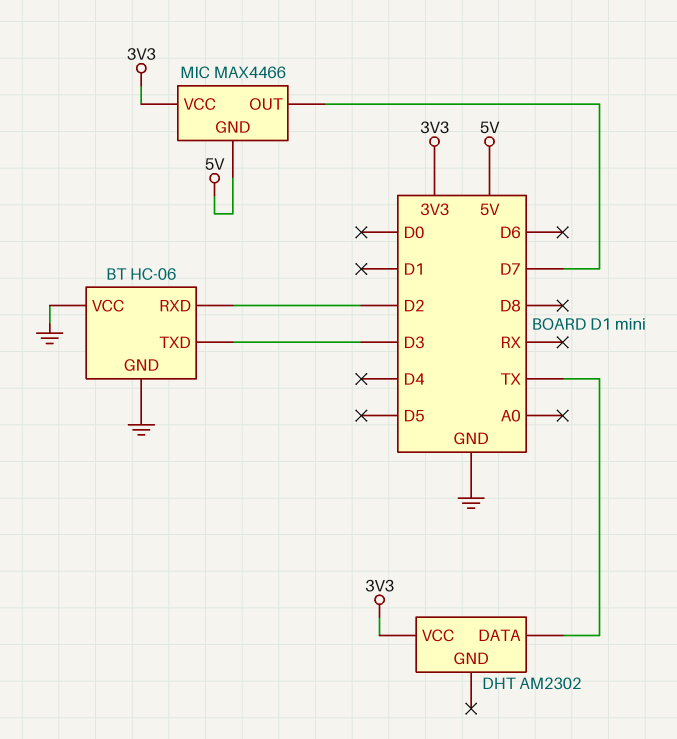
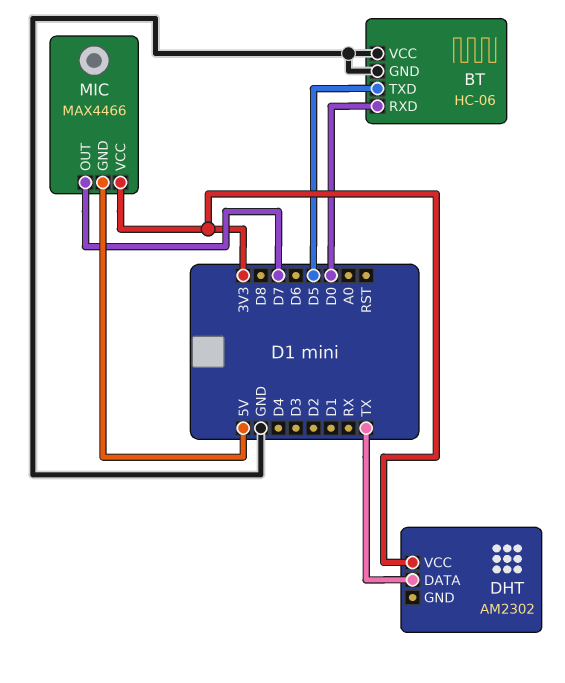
BT pin RXD: D2 -> D0
BT pin TXD: D3 -> D5

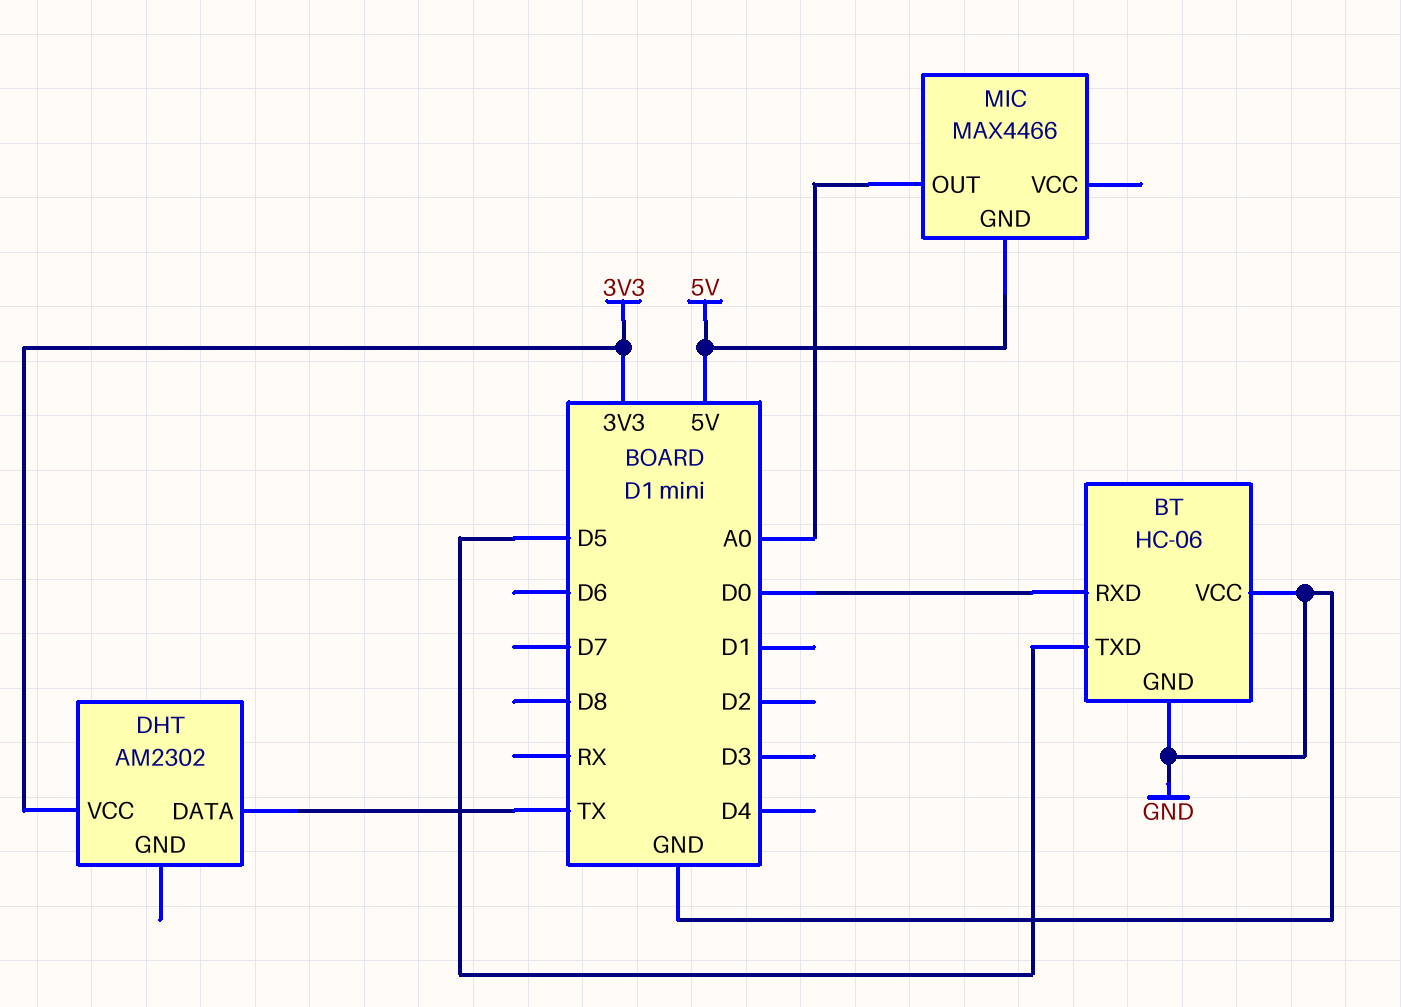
MIC pin OUT: D7 -> A0
MIC pin VCC: 3V3 -> none

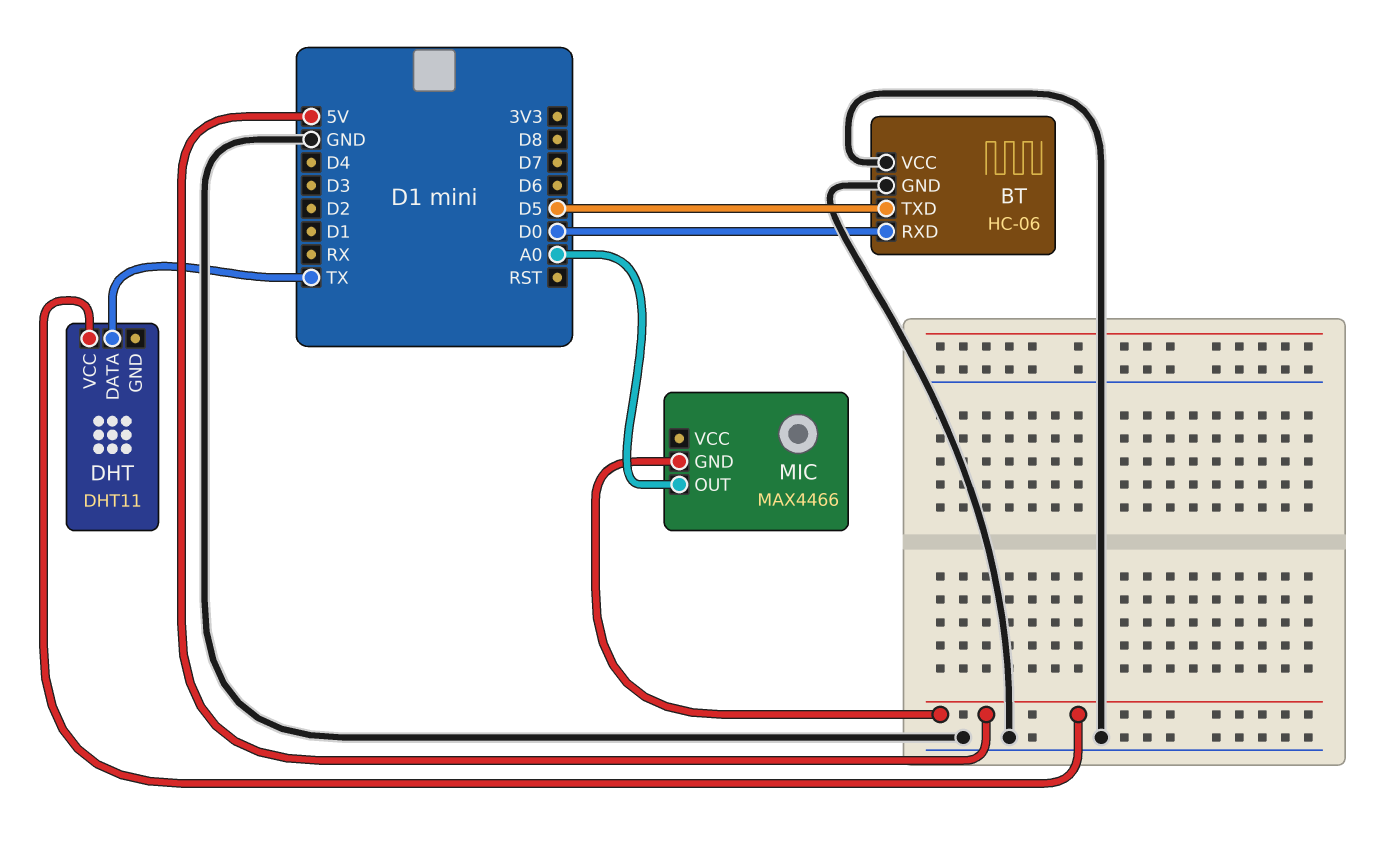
DHT: AM2302 -> DHT11
DHT pin VCC: 3V3 -> 5V

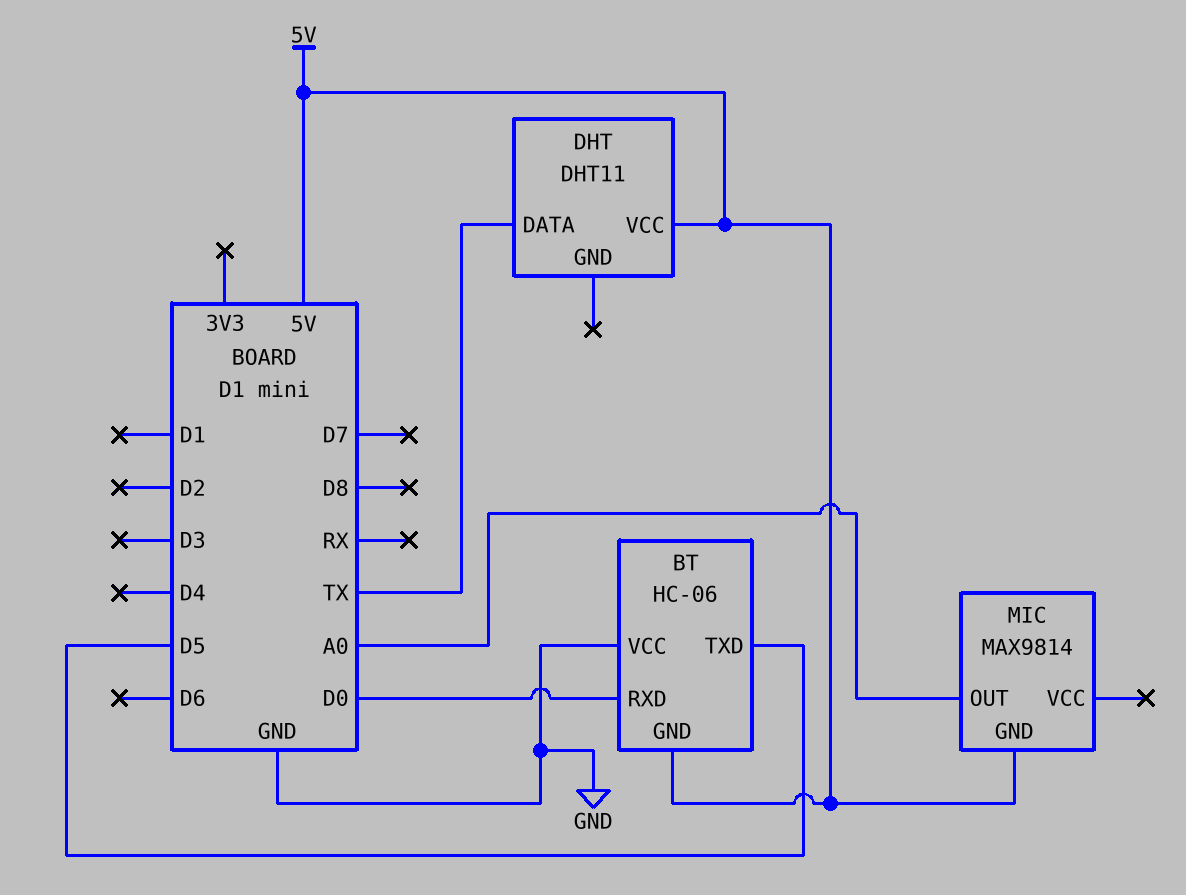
BT pin GND: GND -> 5V
MIC: MAX4466 -> MAX9814

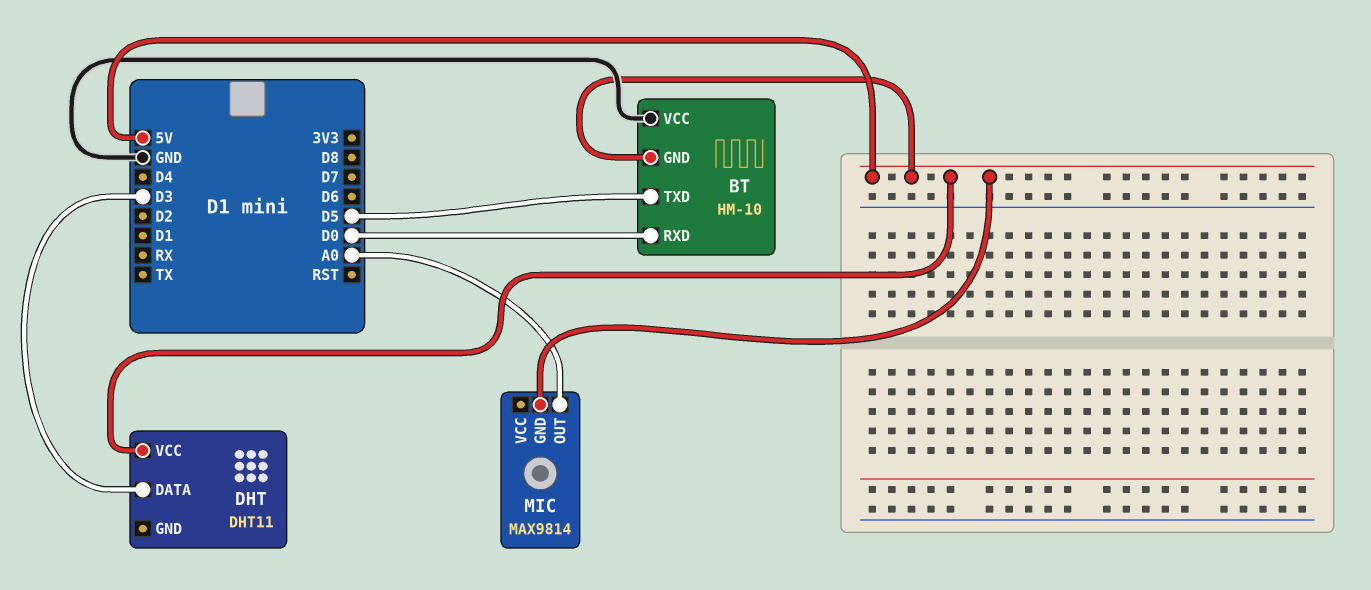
BT: HC-06 -> HM-10
DHT pin DATA: TX -> D3

